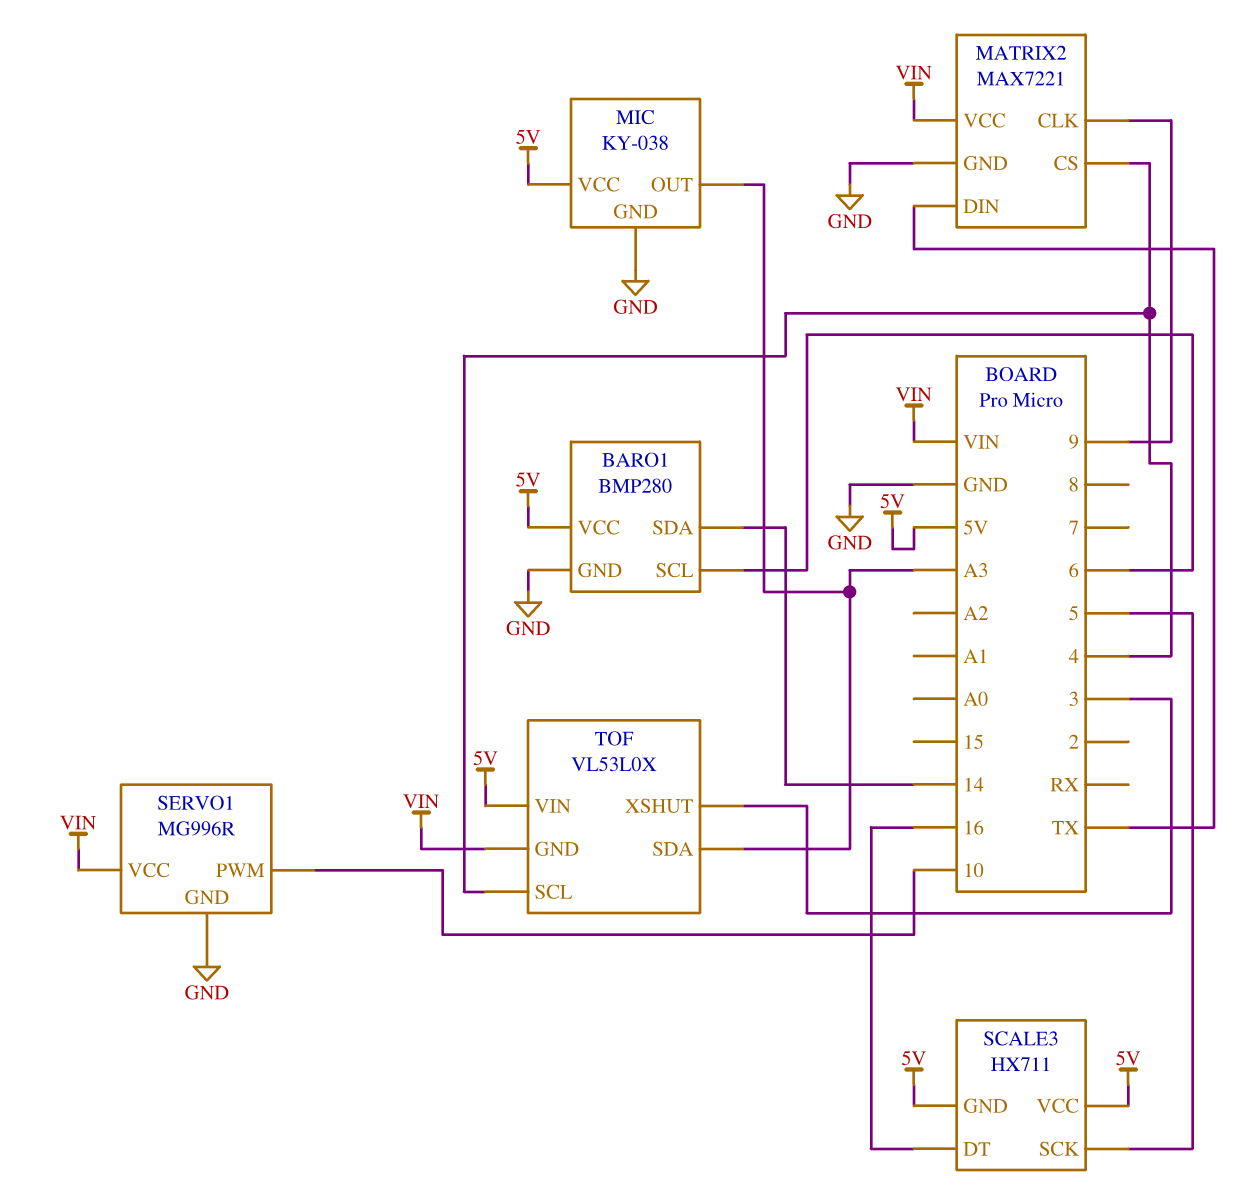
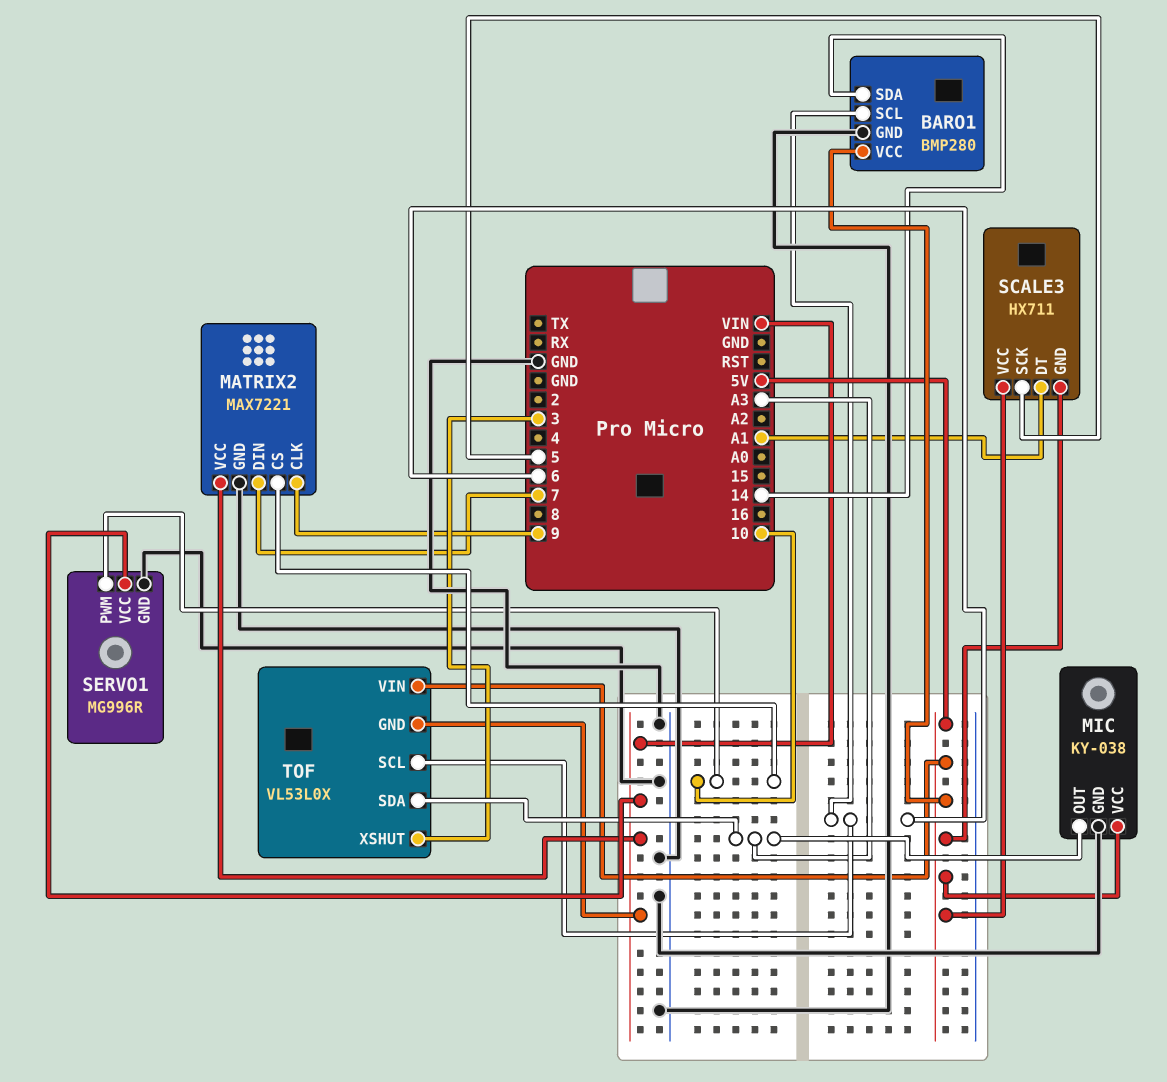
MATRIX2 pin CS: 4 -> 10
MATRIX2 pin DIN: TX -> 7
SCALE3 pin DT: 16 -> A1
TOF pin SCL: 4 -> 6

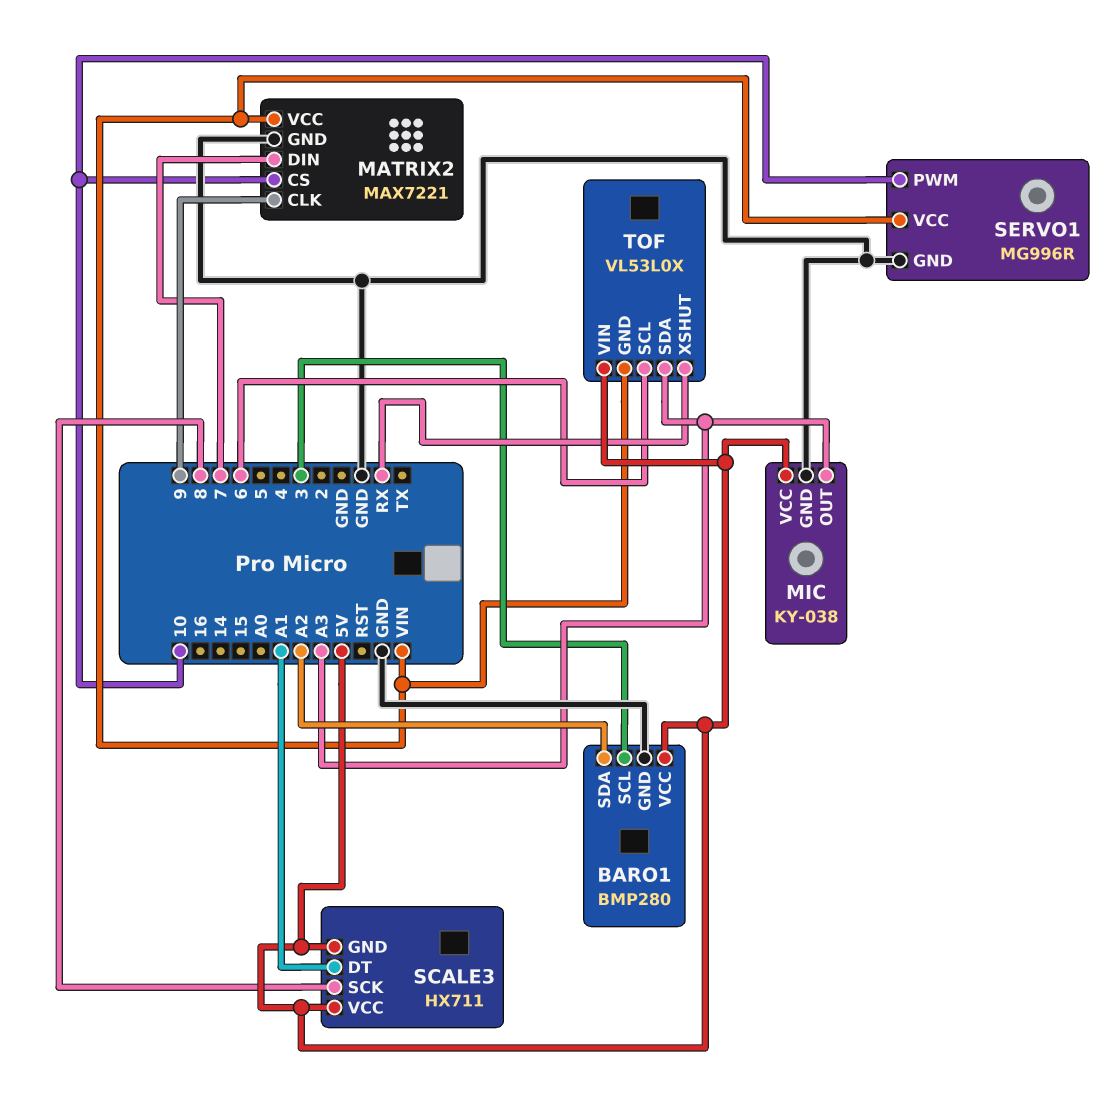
BARO1 pin SCL: 6 -> 3
BARO1 pin SDA: 14 -> A2
SCALE3 pin SCK: 5 -> 8
TOF pin XSHUT: 3 -> RX

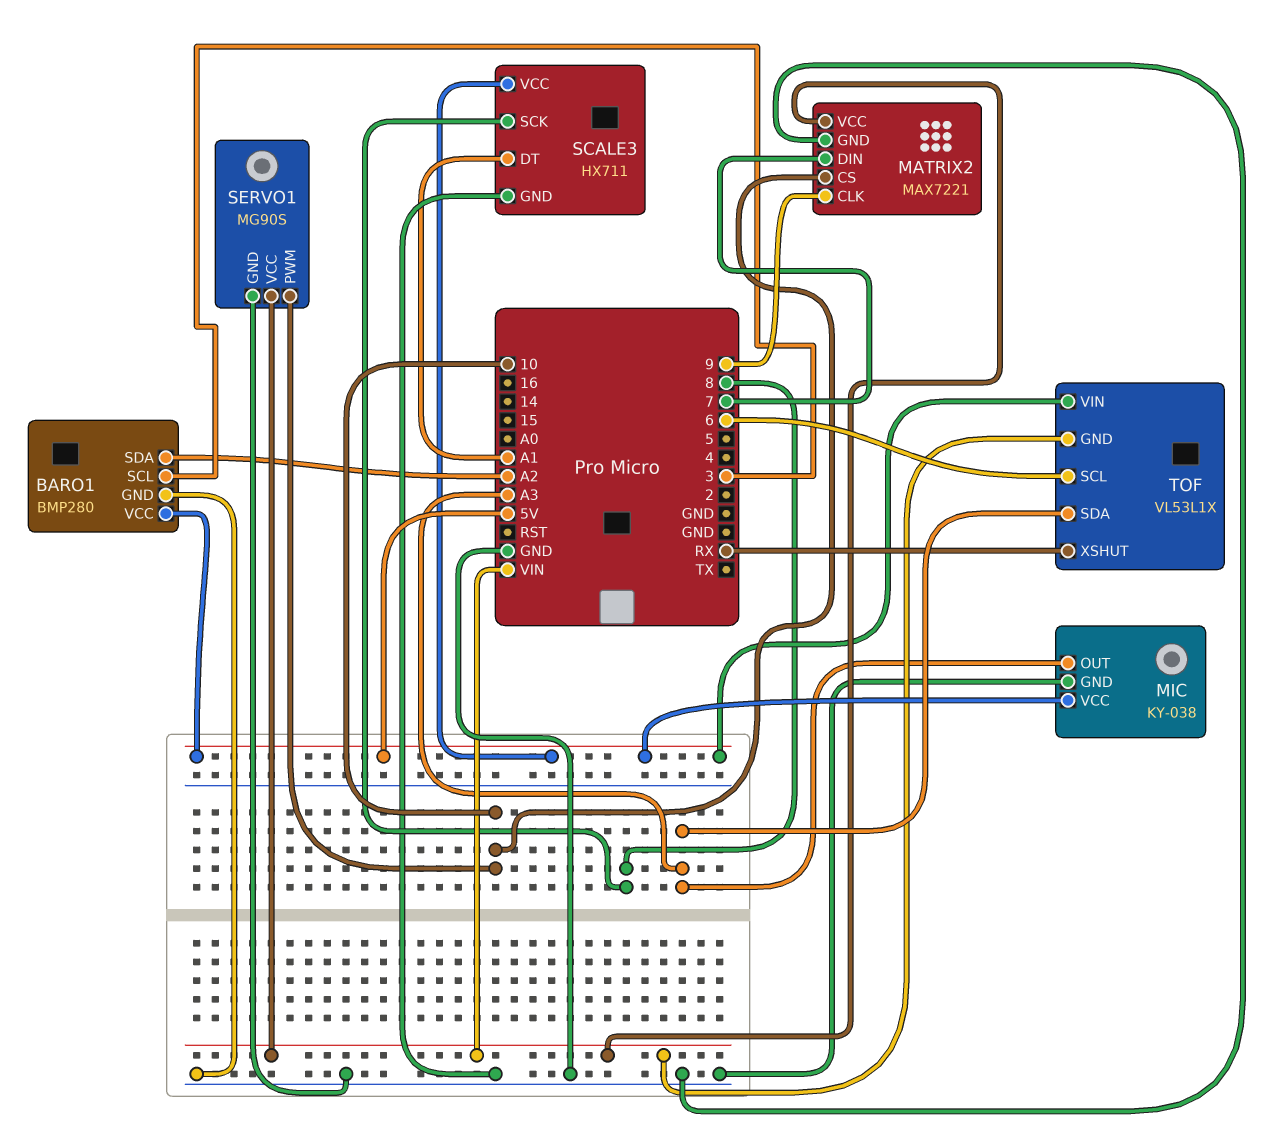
SCALE3 pin GND: 5V -> GND
SERVO1: MG996R -> MG90S
TOF: VL53L0X -> VL53L1X

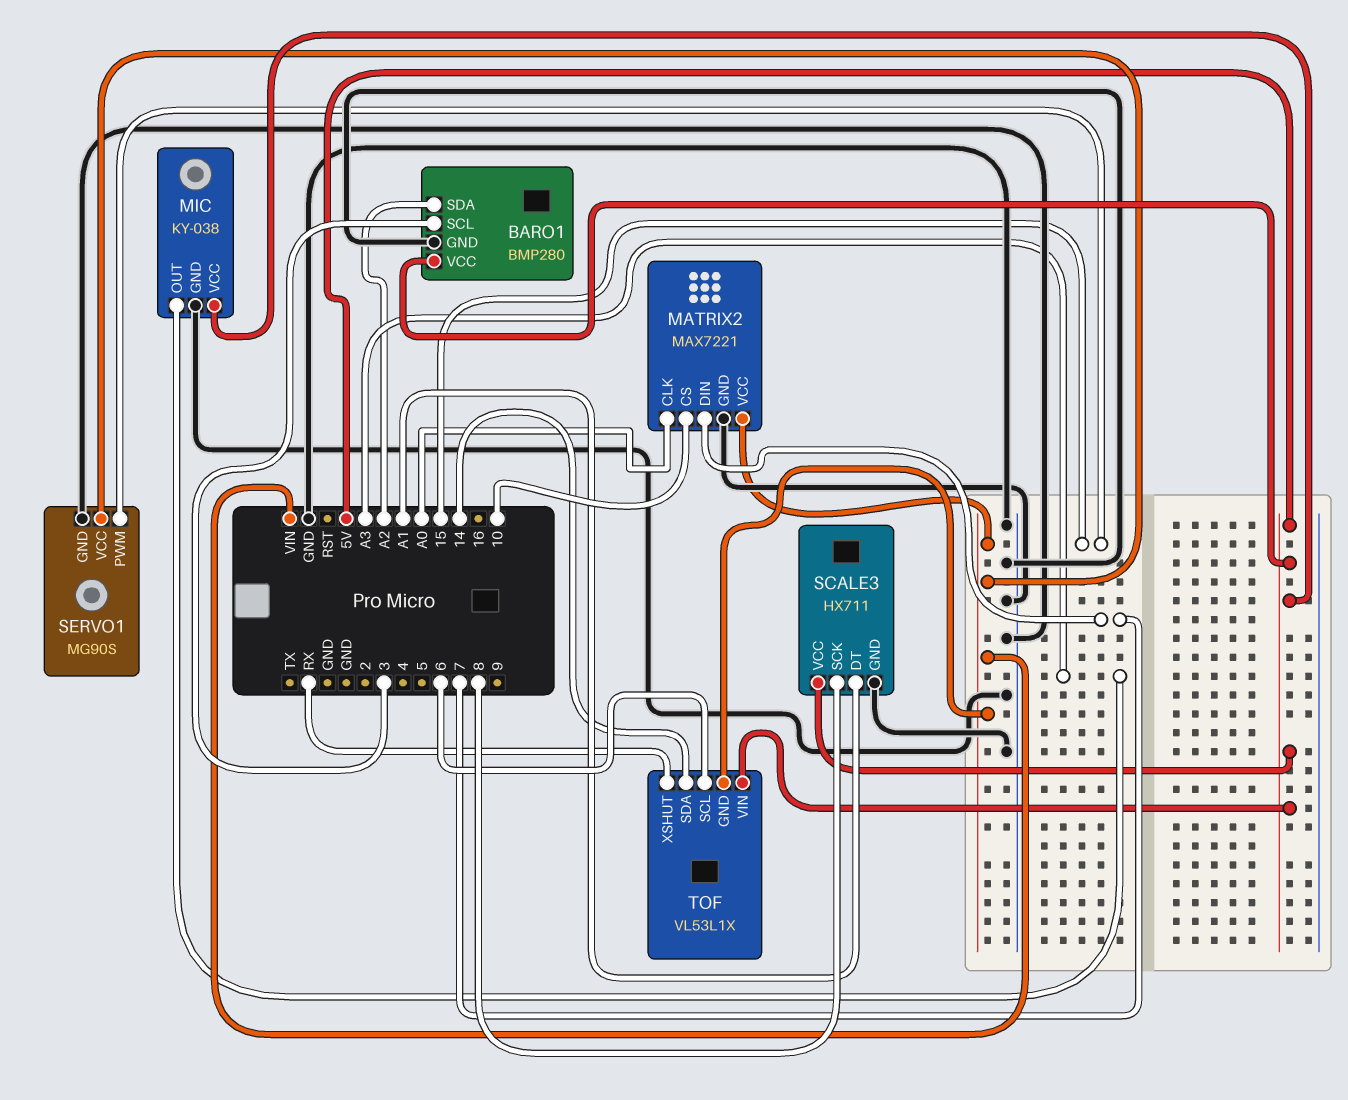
MATRIX2 pin CLK: 9 -> A0
SERVO1 pin PWM: 10 -> 15
TOF pin SDA: A3 -> 14

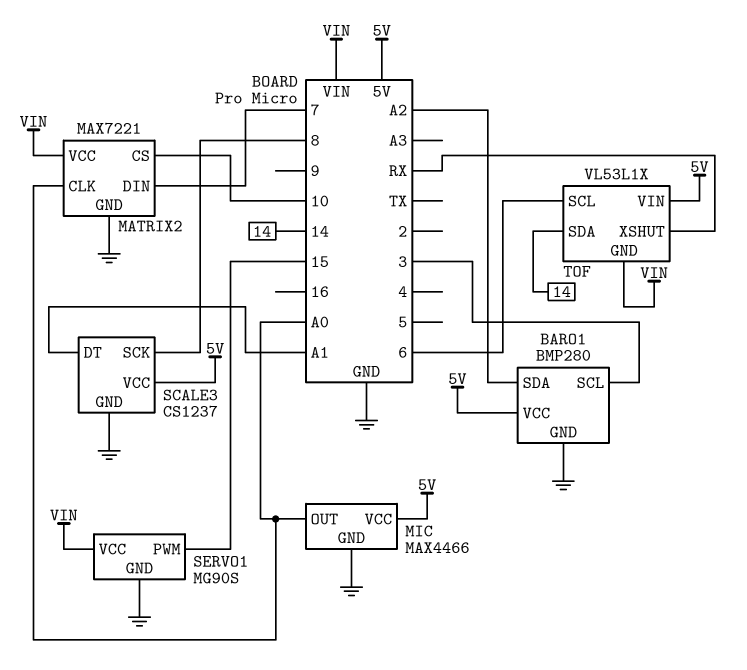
MIC: KY-038 -> MAX4466
MIC pin OUT: A3 -> A0
SCALE3: HX711 -> CS1237

